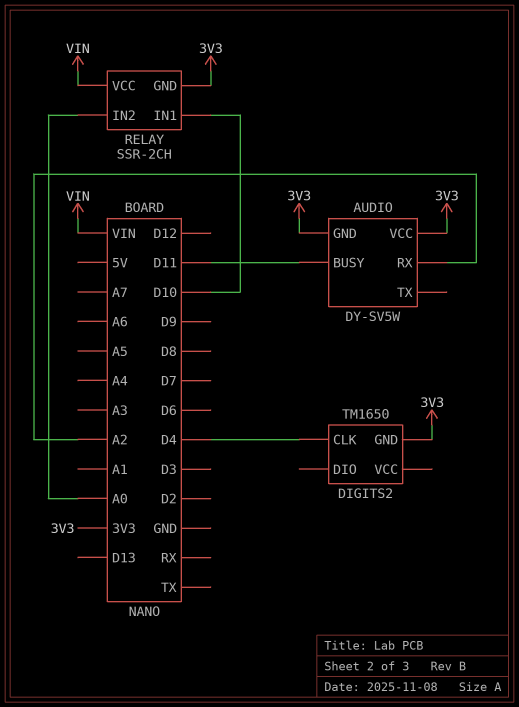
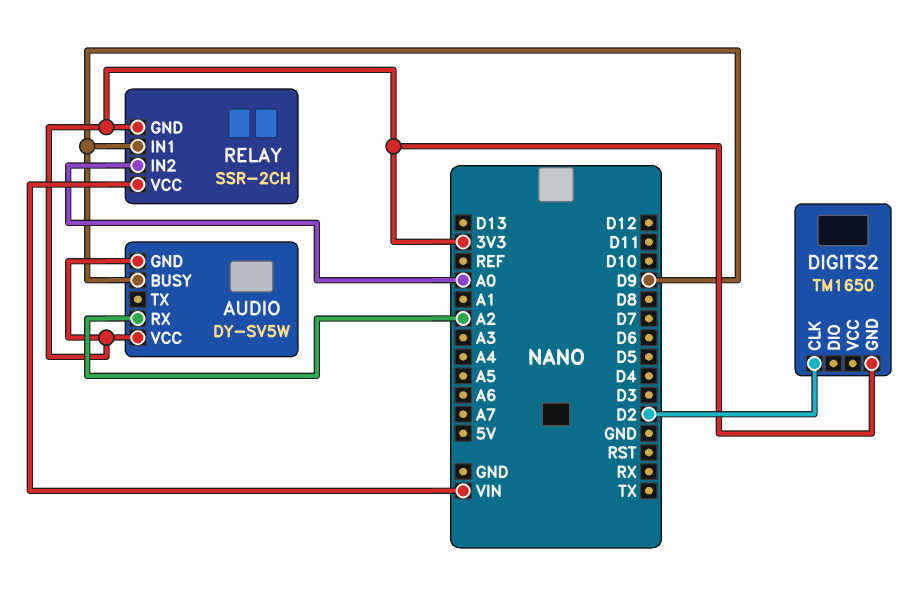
AUDIO pin BUSY: D11 -> D9
DIGITS2 pin CLK: D4 -> D2
RELAY pin IN1: D10 -> D9

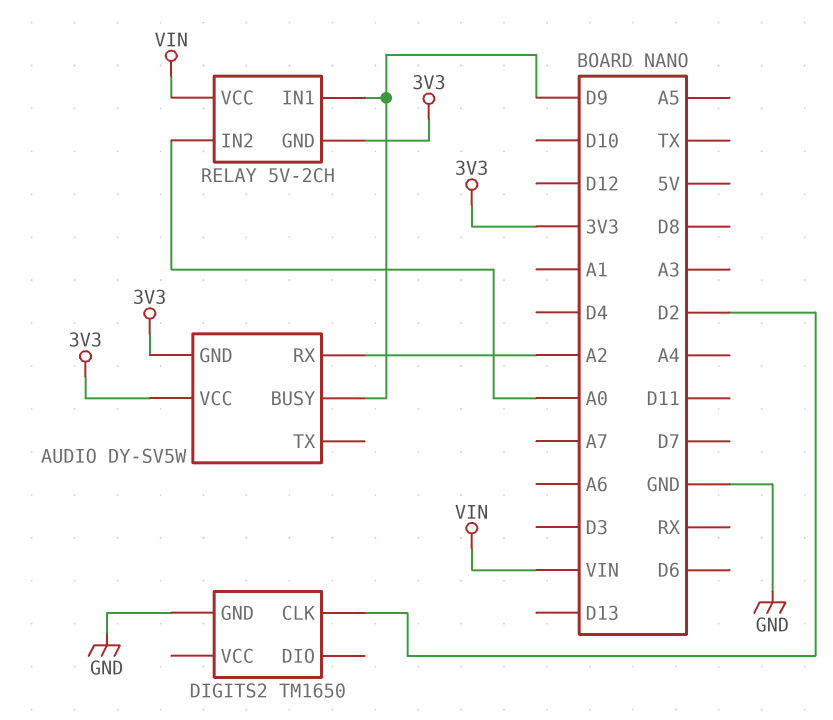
DIGITS2 pin GND: 3V3 -> GND
RELAY: SSR-2CH -> 5V-2CH

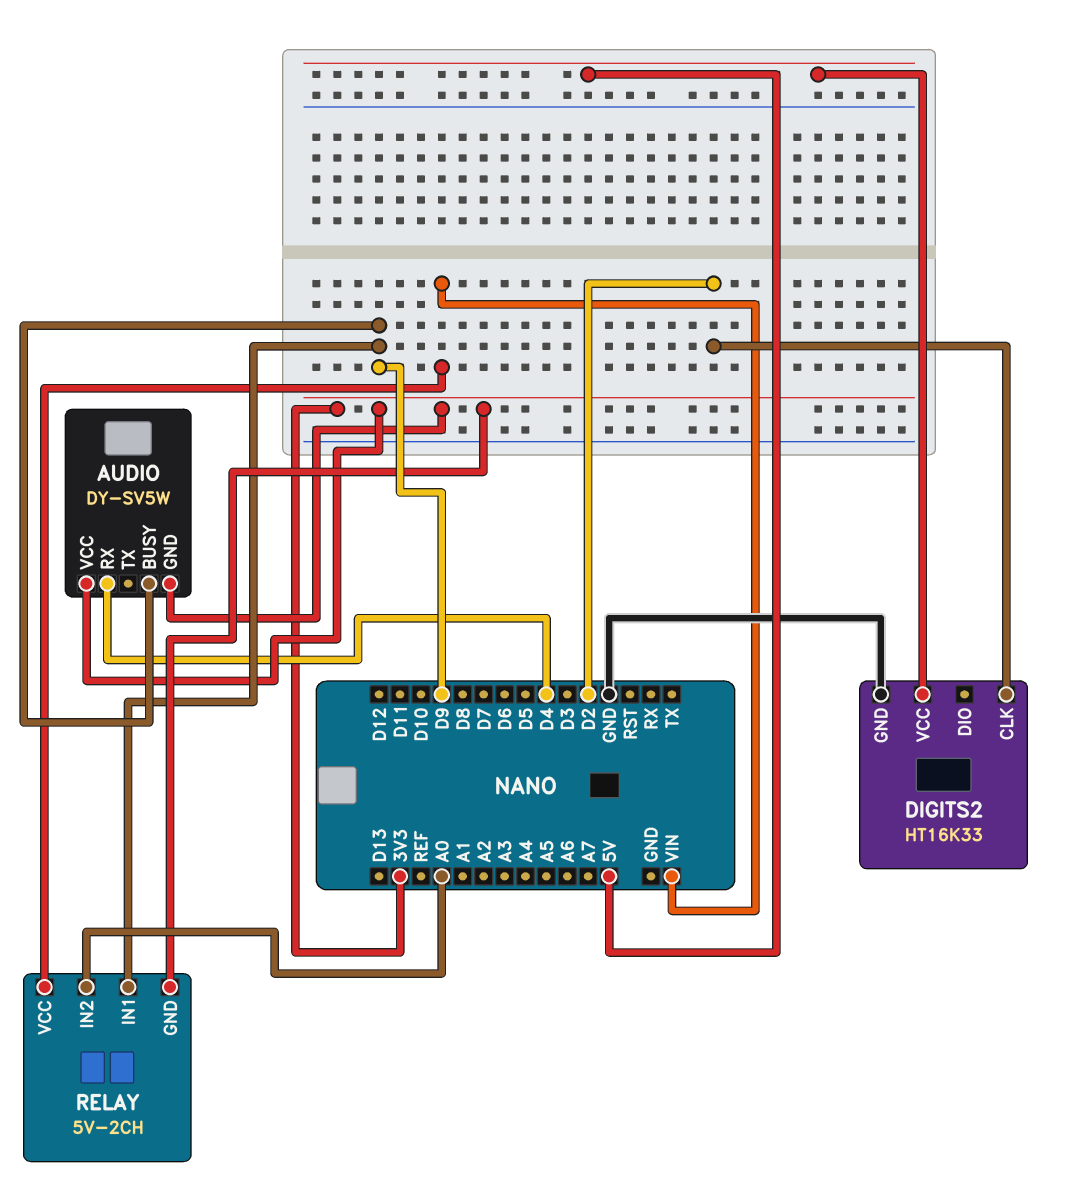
AUDIO pin RX: A2 -> D4
DIGITS2: TM1650 -> HT16K33
DIGITS2 pin VCC: none -> 5V

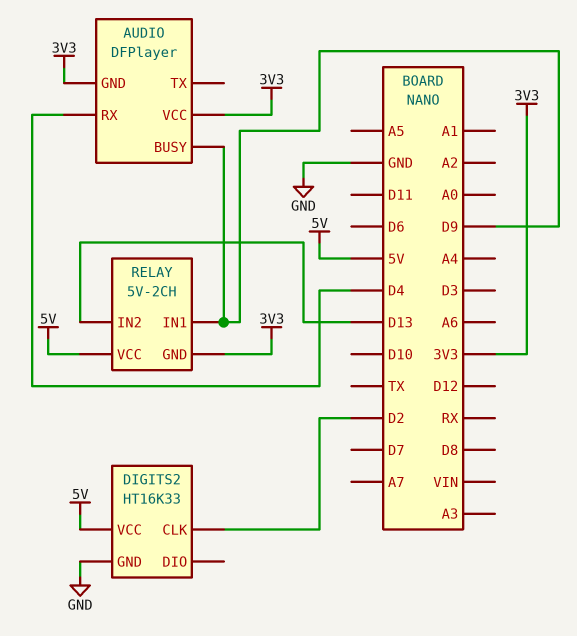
AUDIO: DY-SV5W -> DFPlayer
RELAY pin IN2: A0 -> D13
RELAY pin VCC: VIN -> 5V

